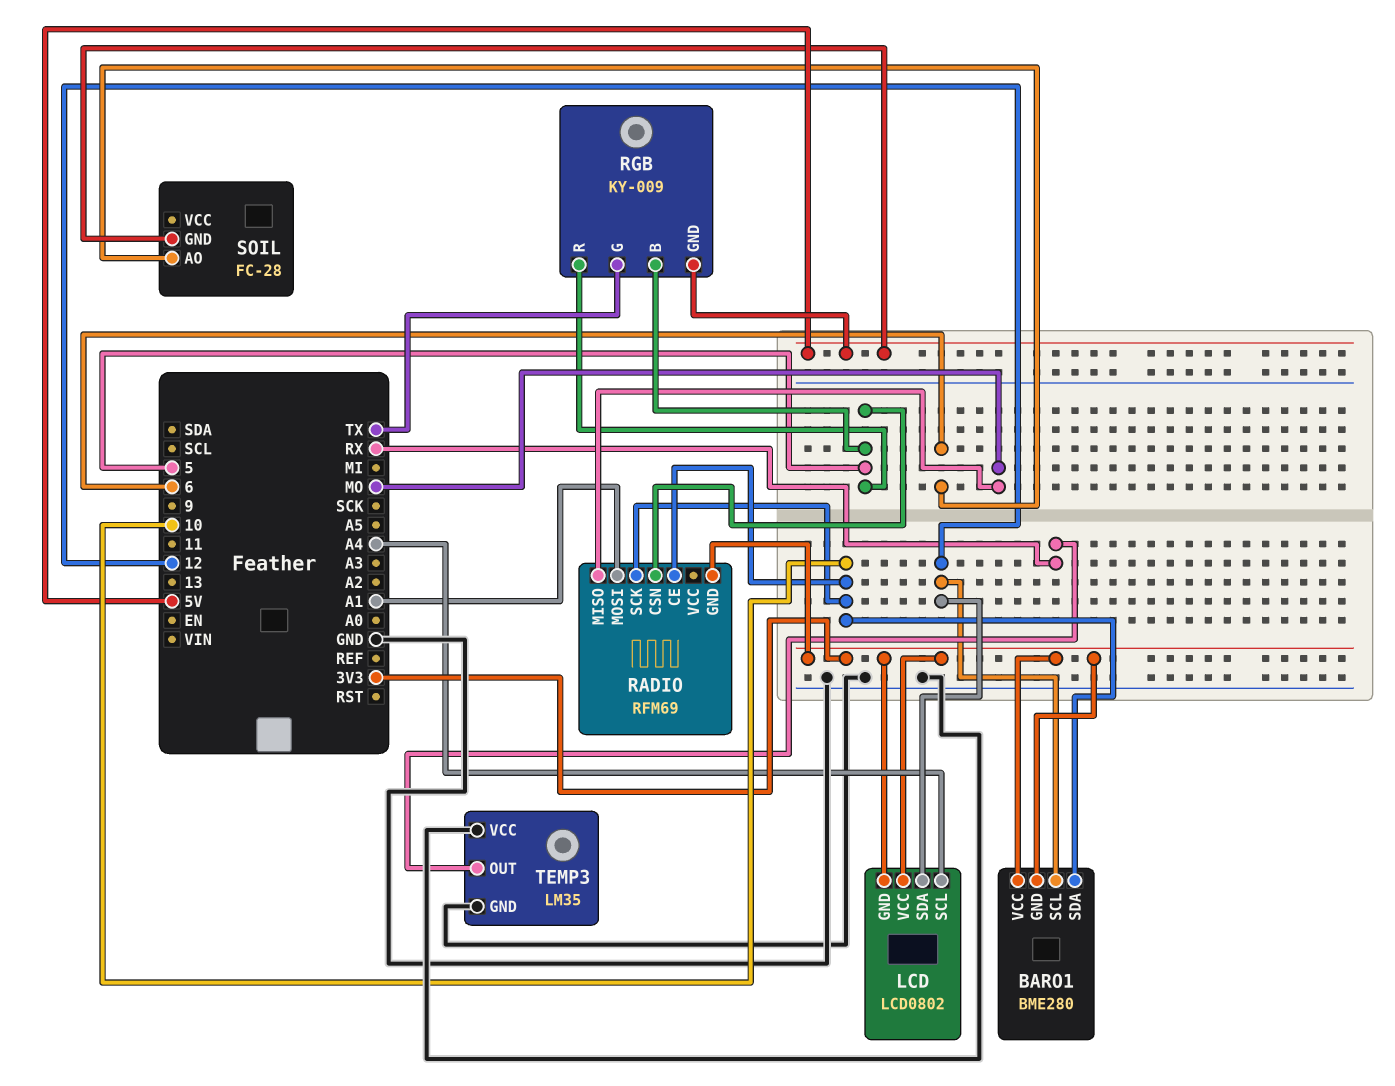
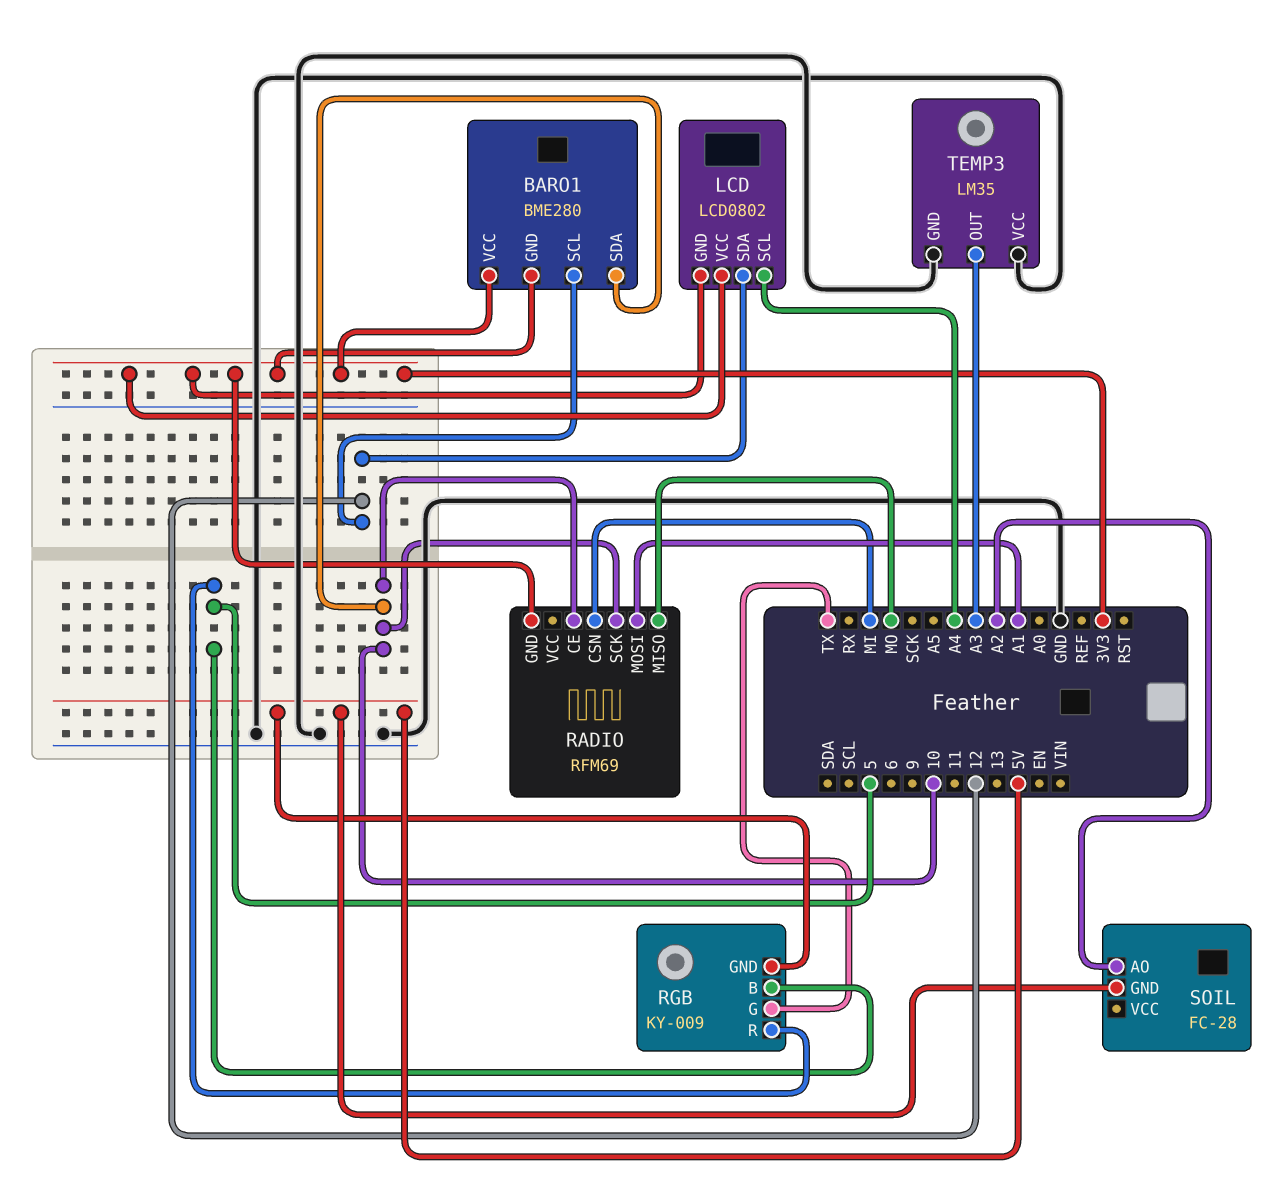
RADIO pin CSN: 5 -> MI
SOIL pin AO: 6 -> A2
TEMP3 pin OUT: RX -> A3

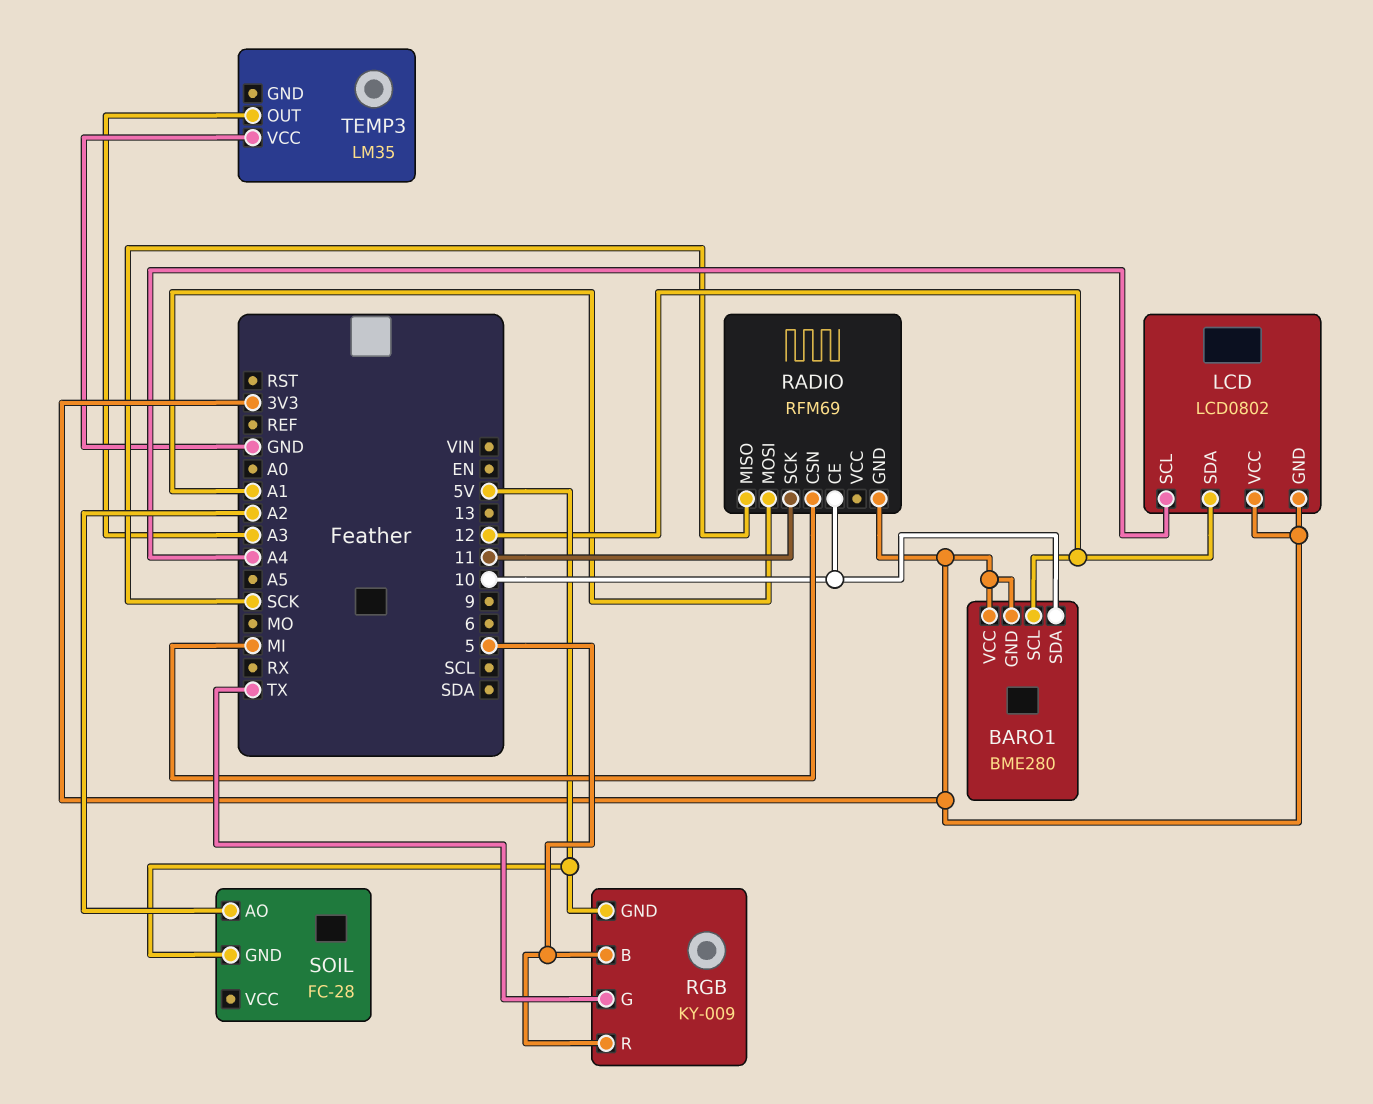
RADIO pin MISO: MO -> SCK
RADIO pin SCK: 10 -> 11
TEMP3 pin GND: GND -> none

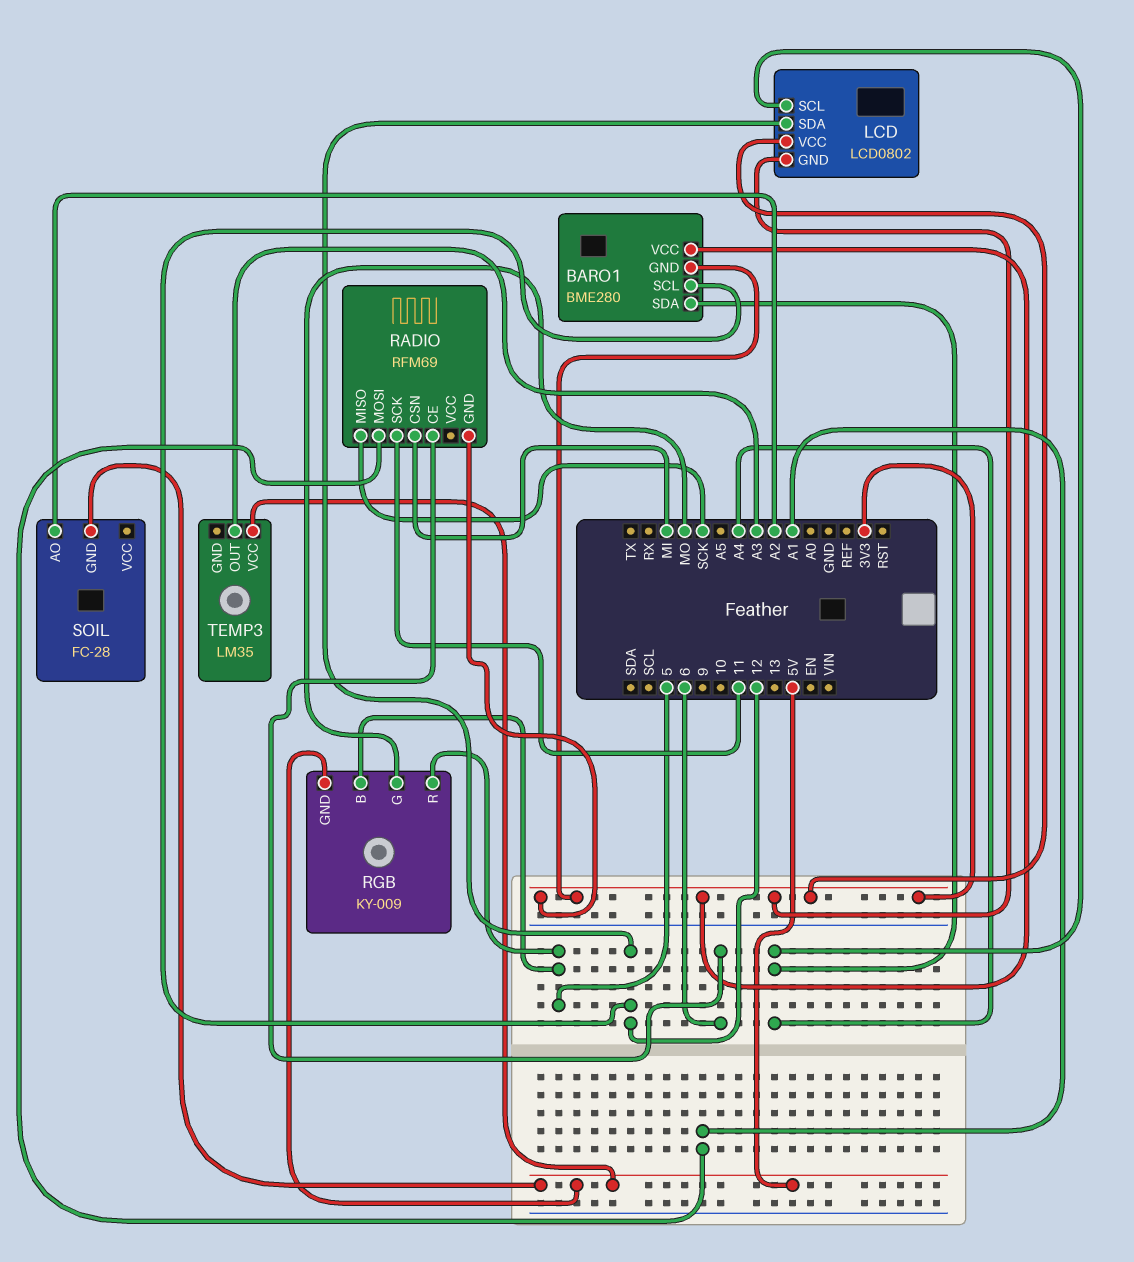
BARO1 pin SDA: 10 -> A4
RADIO pin CE: 10 -> 6
RGB pin G: TX -> MO
TEMP3 pin VCC: GND -> 5V

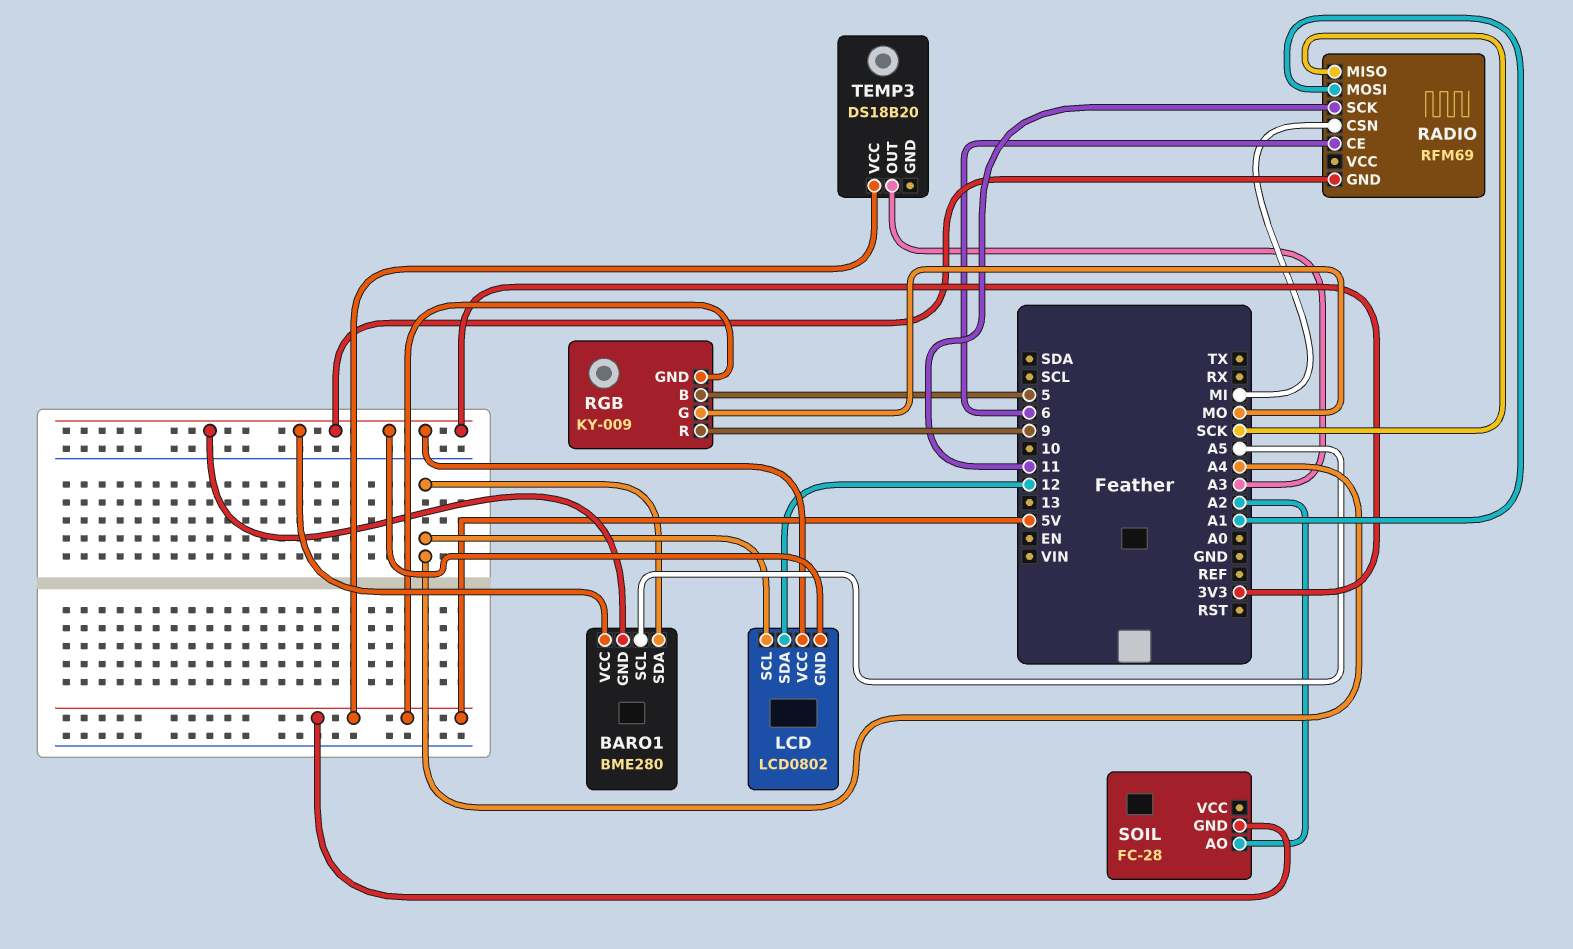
BARO1 pin SCL: 12 -> A5
RGB pin R: 5 -> 9
TEMP3: LM35 -> DS18B20

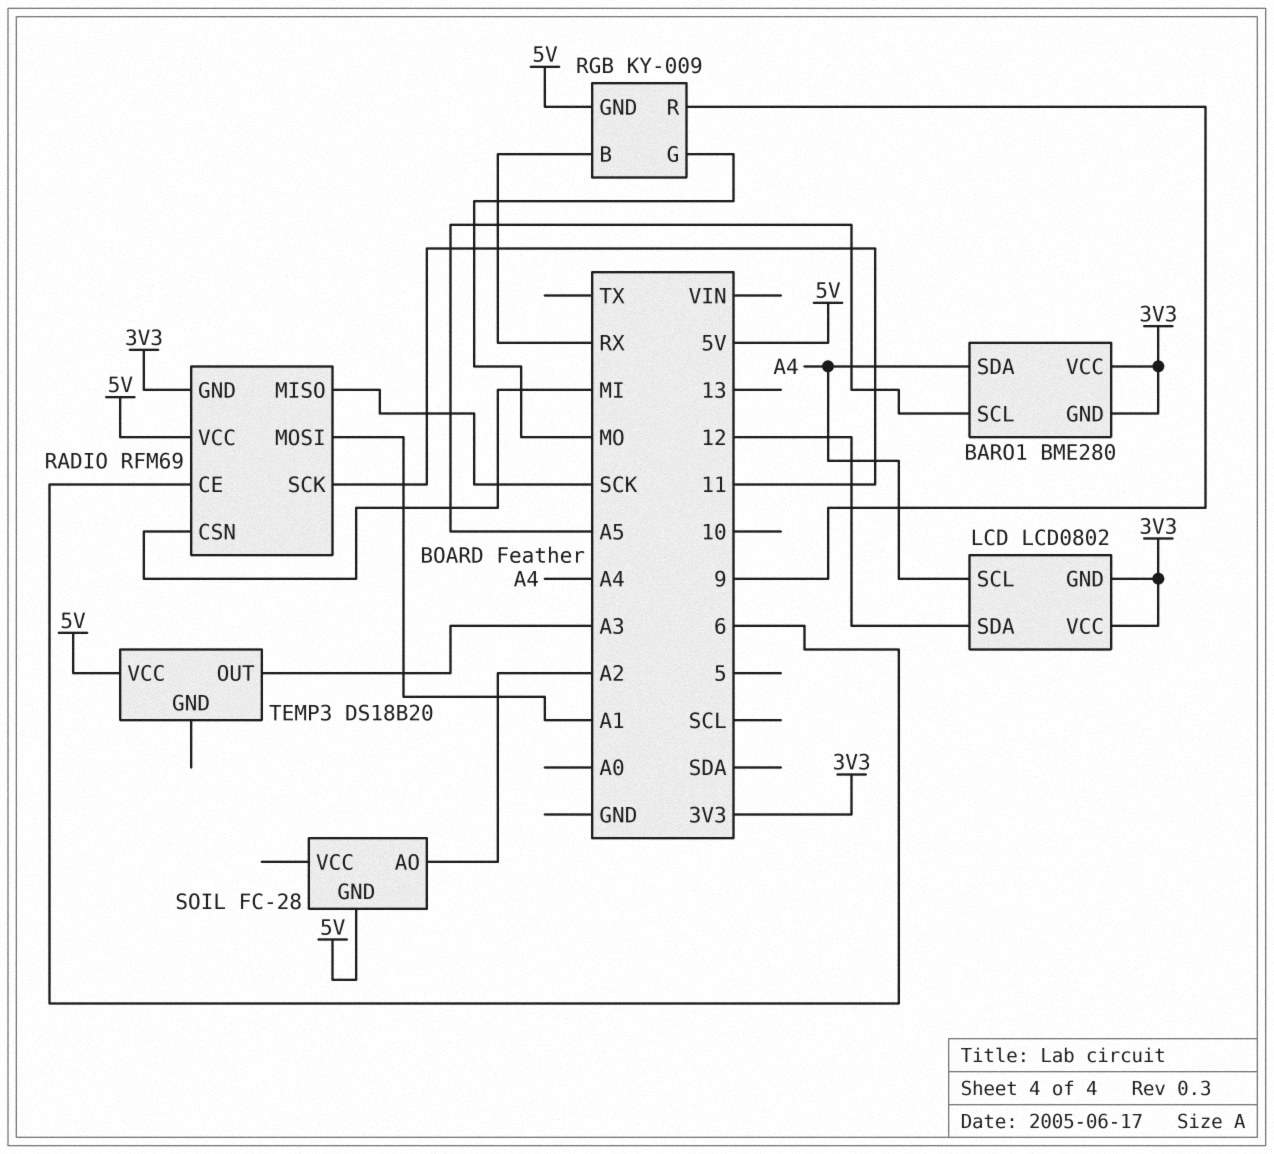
RADIO pin VCC: none -> 5V
RGB pin B: 5 -> RX

